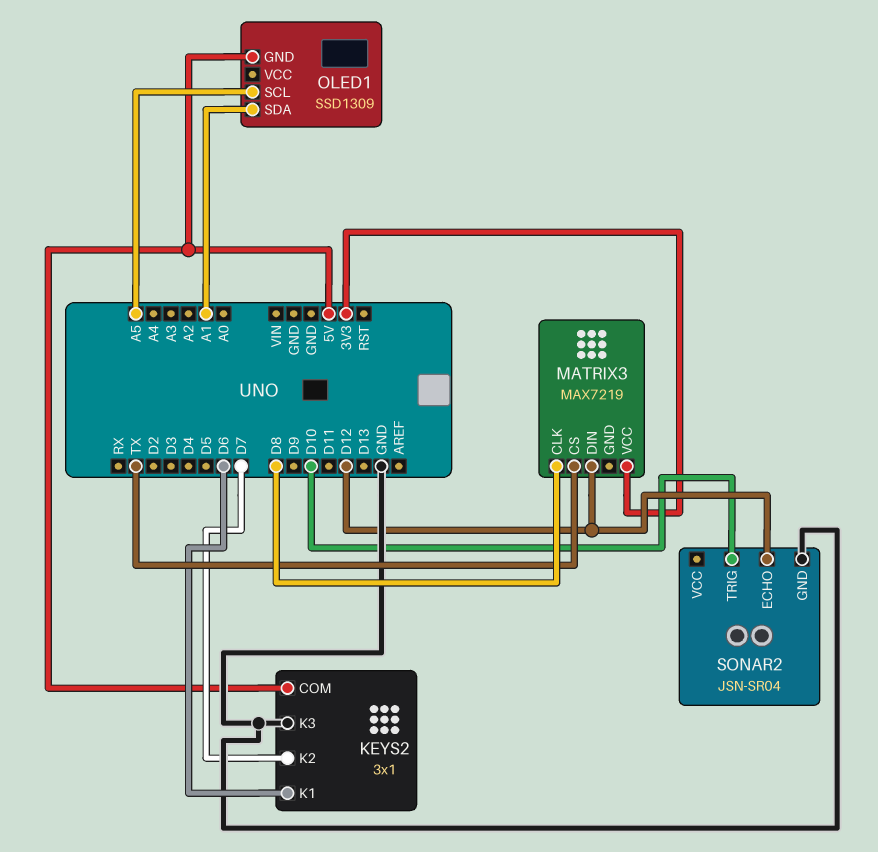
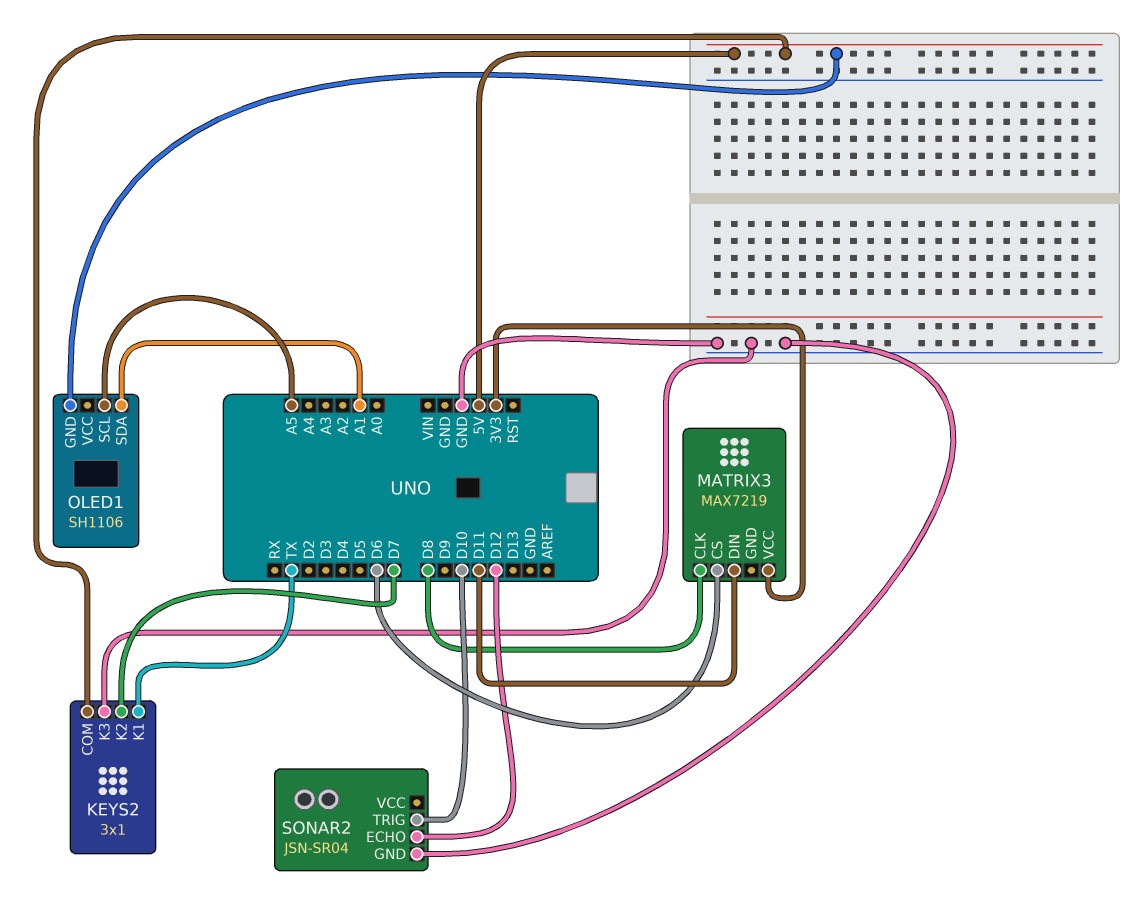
KEYS2 pin K1: D6 -> TX
MATRIX3 pin CS: TX -> D6
MATRIX3 pin DIN: D12 -> D11
OLED1: SSD1309 -> SH1106

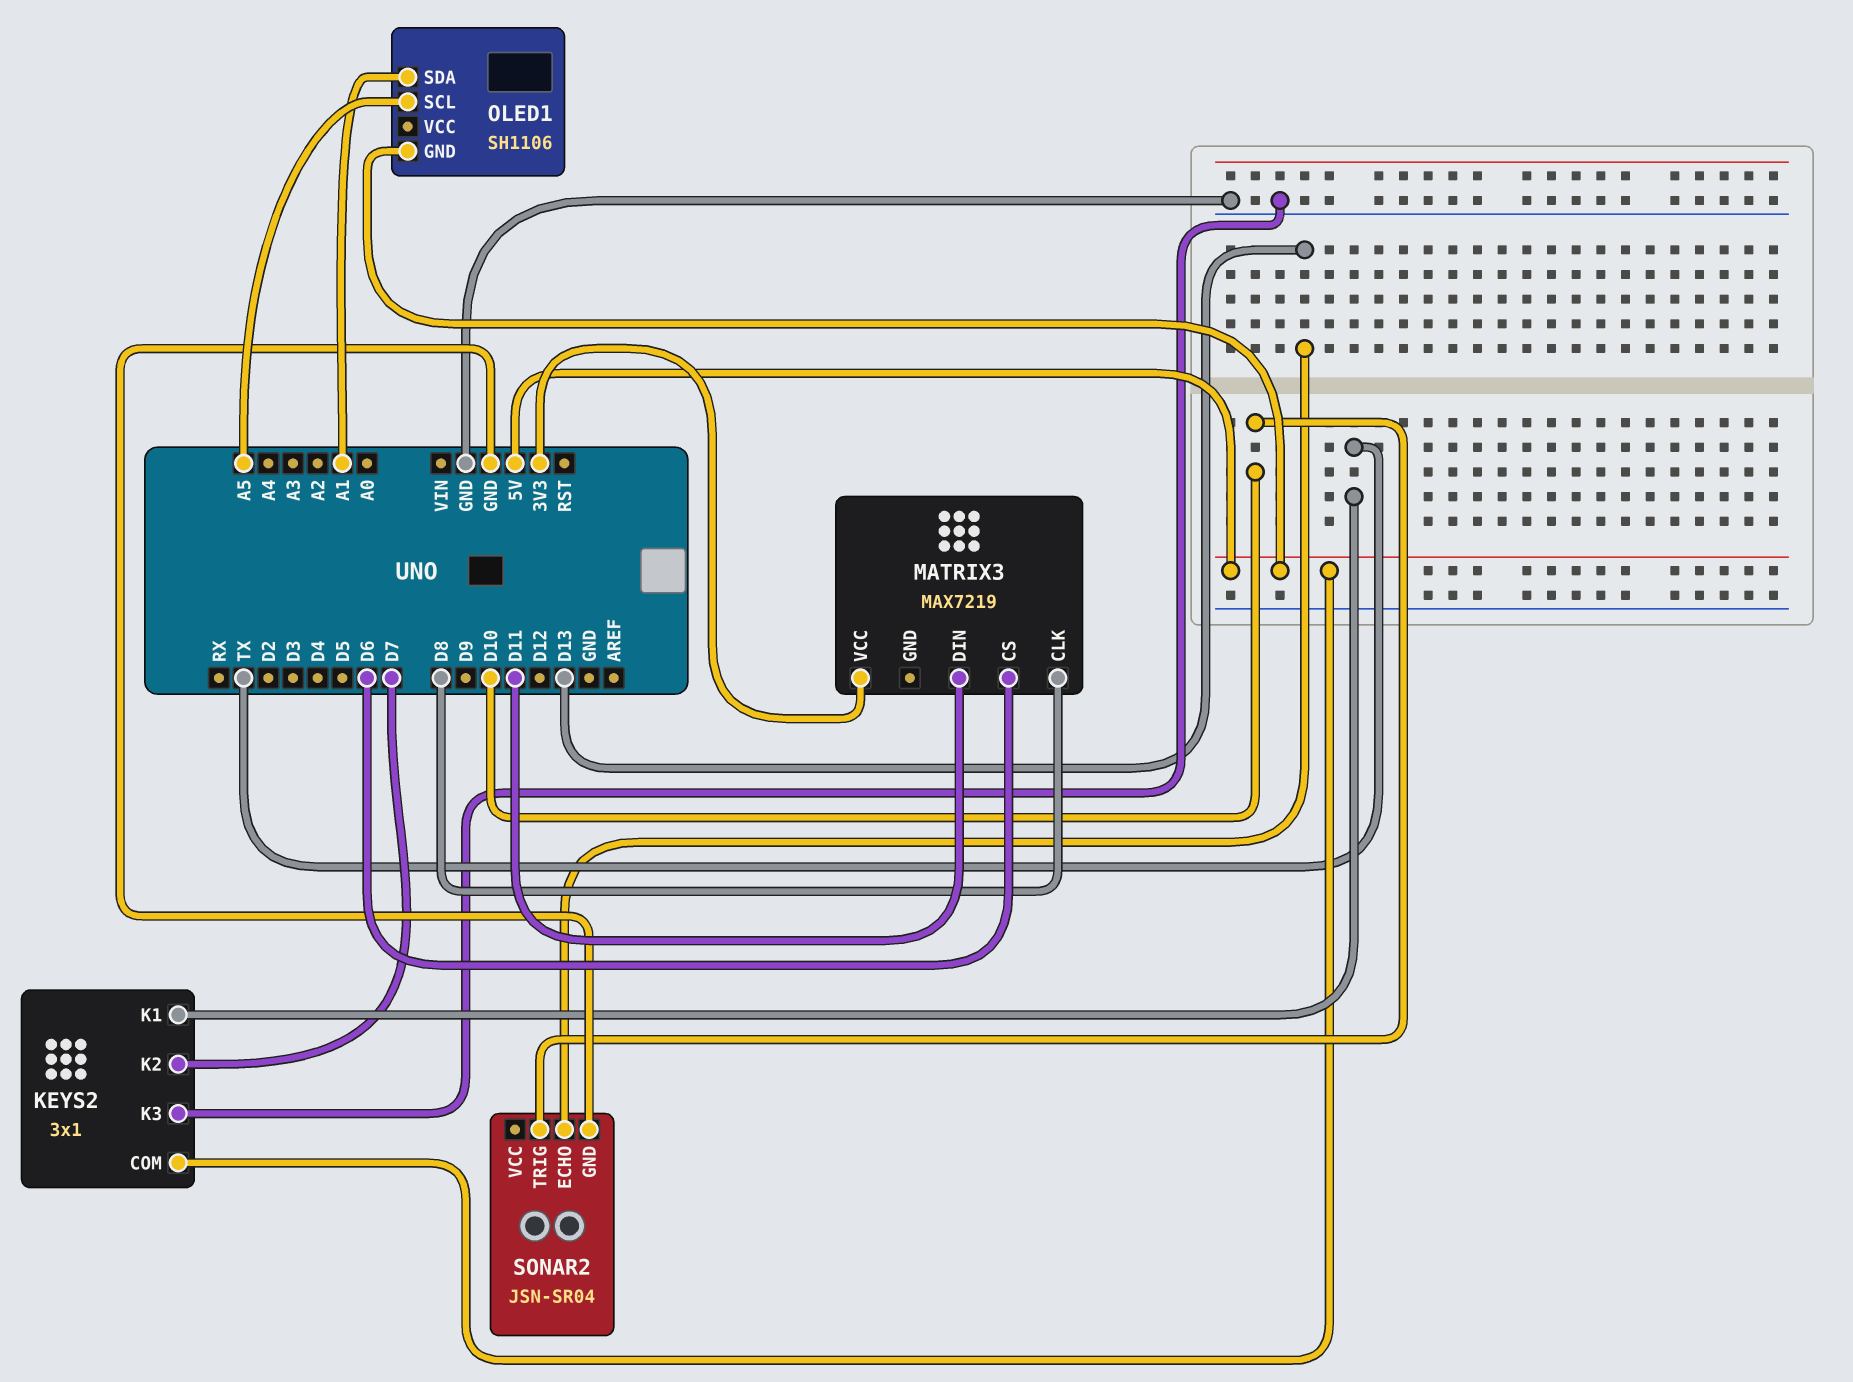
SONAR2 pin ECHO: D12 -> D13

